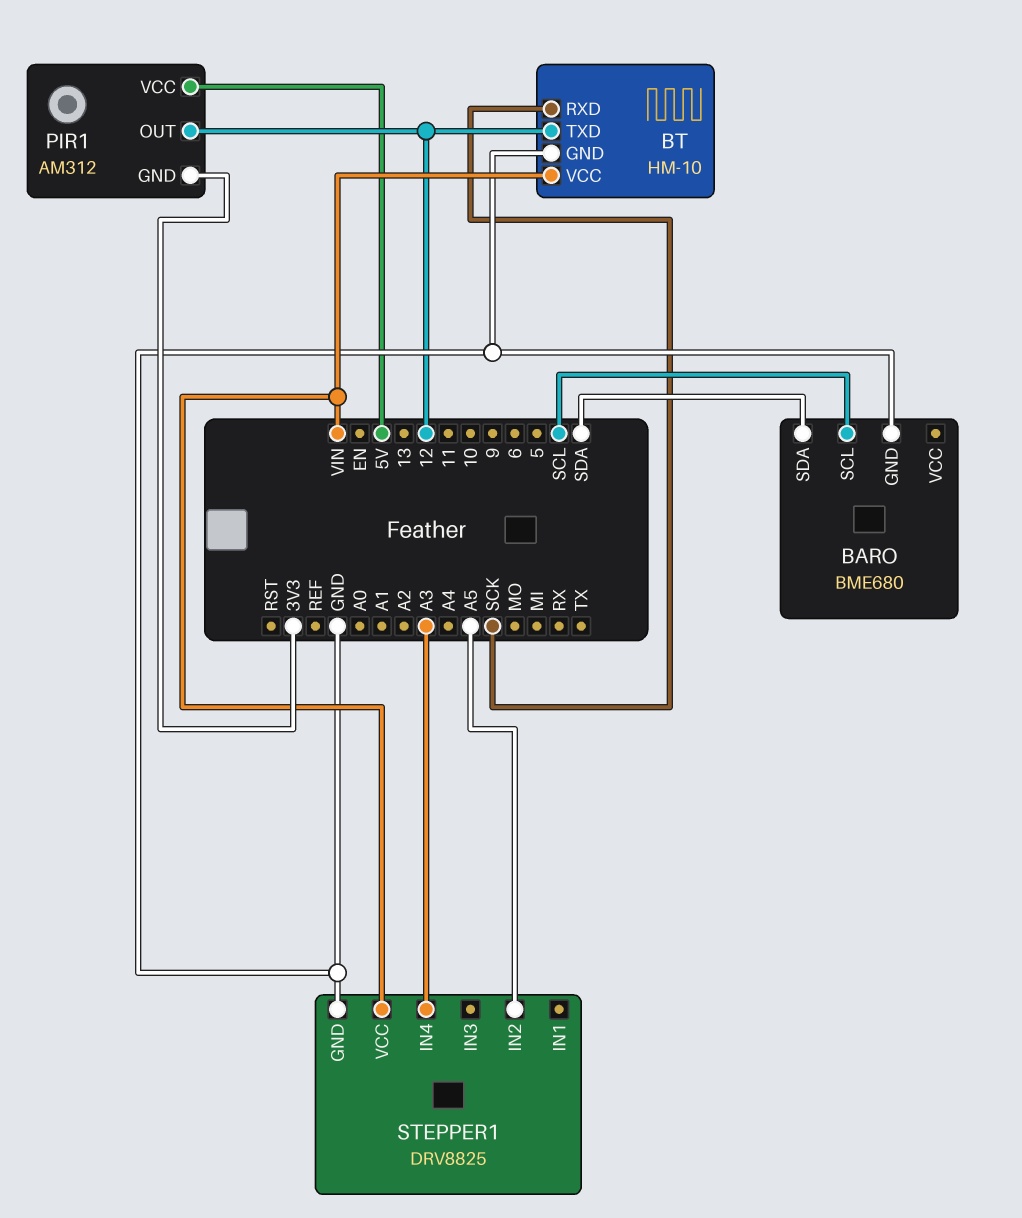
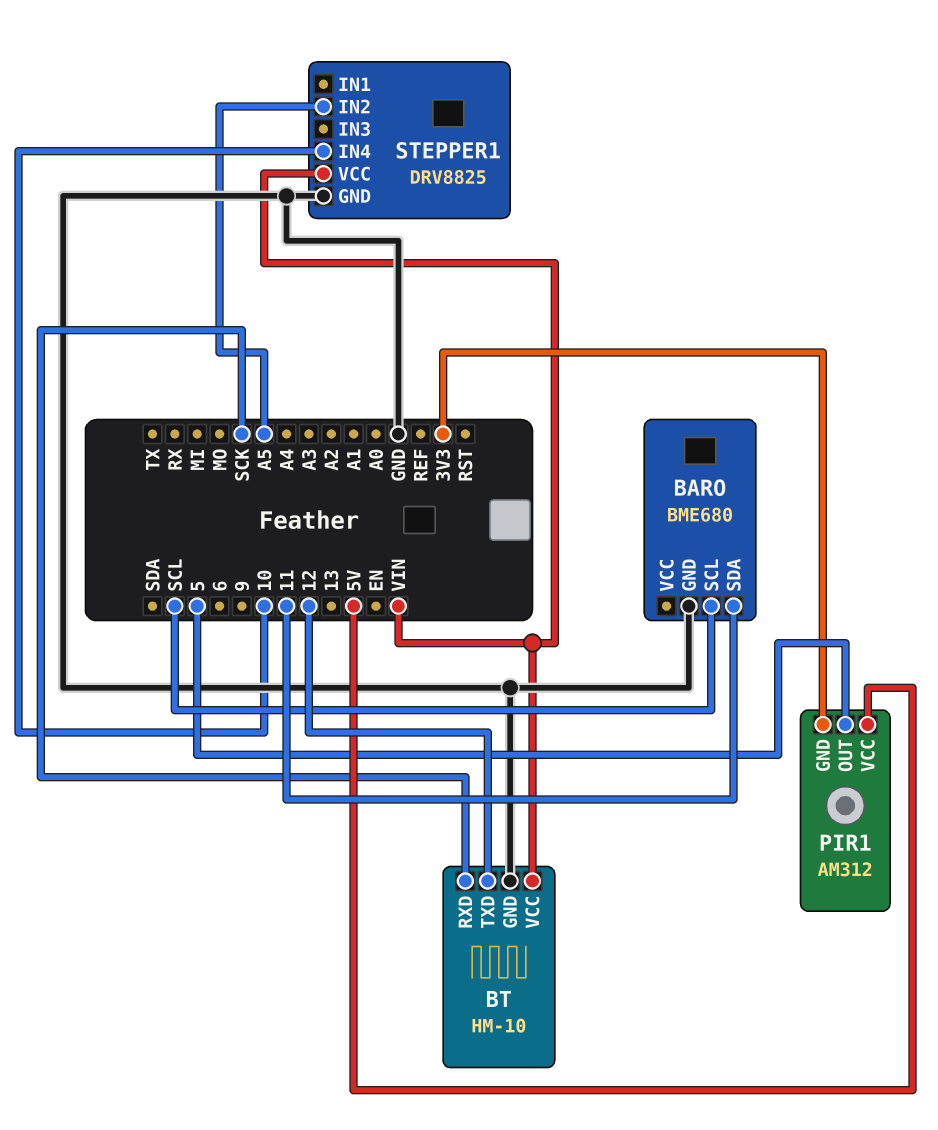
BARO pin SDA: SDA -> 11
PIR1 pin OUT: 12 -> 5
STEPPER1 pin IN4: A3 -> 10

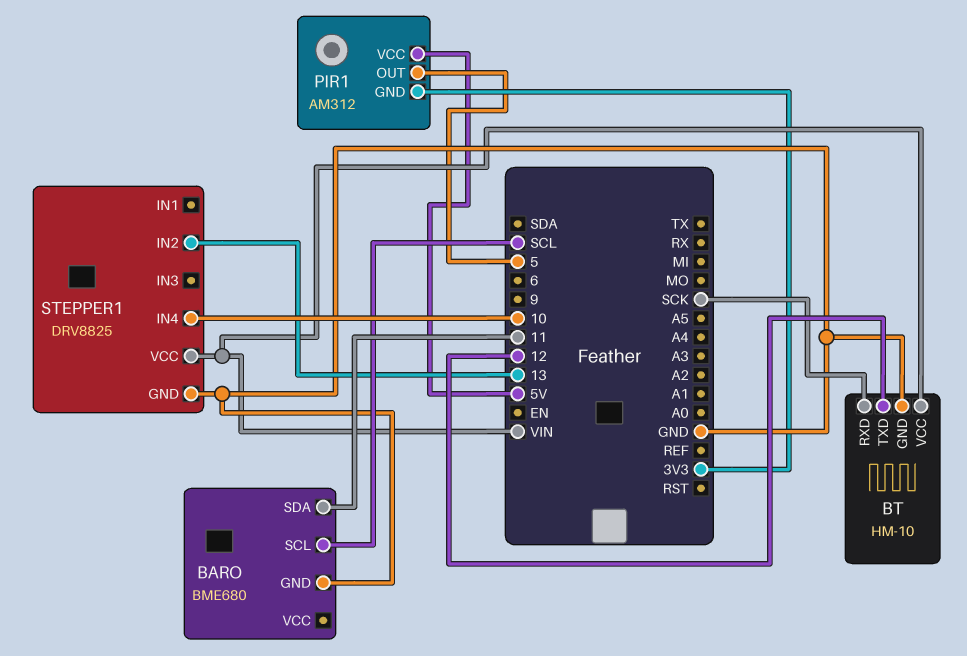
STEPPER1 pin IN2: A5 -> 13

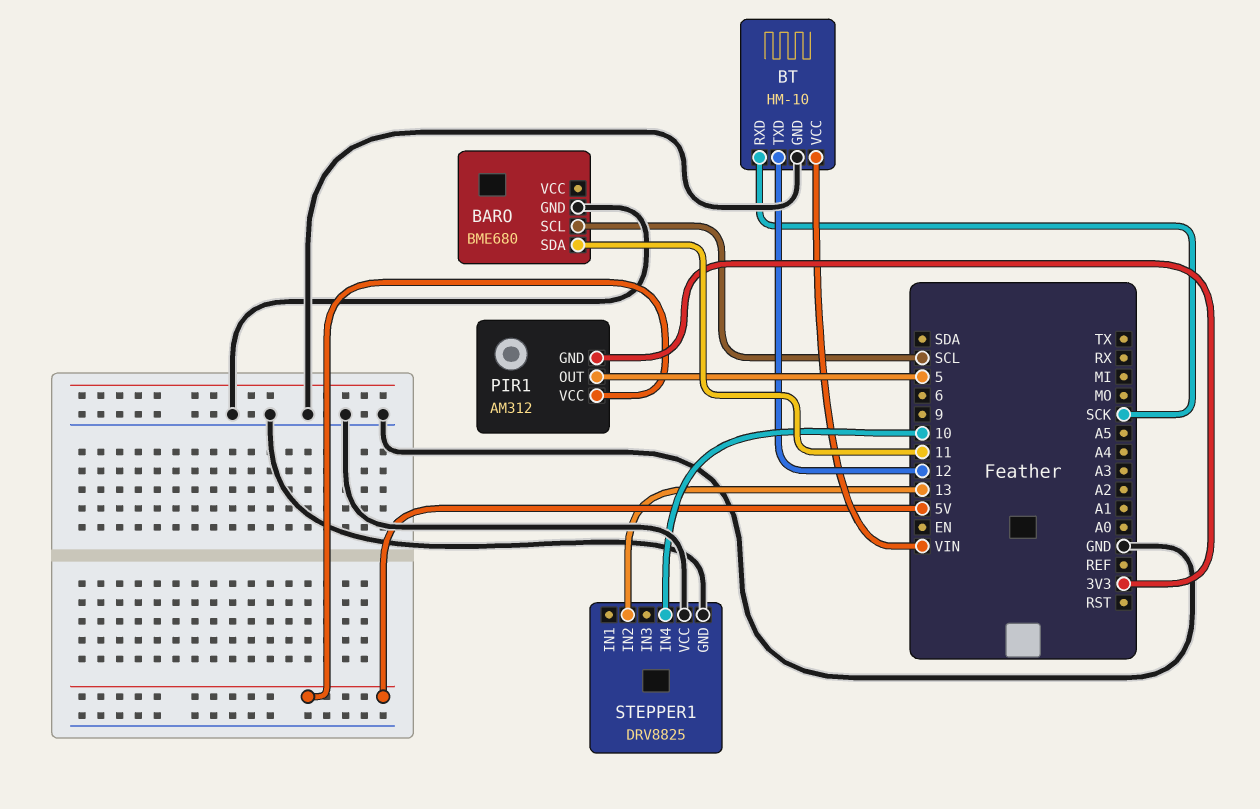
STEPPER1 pin VCC: VIN -> GND

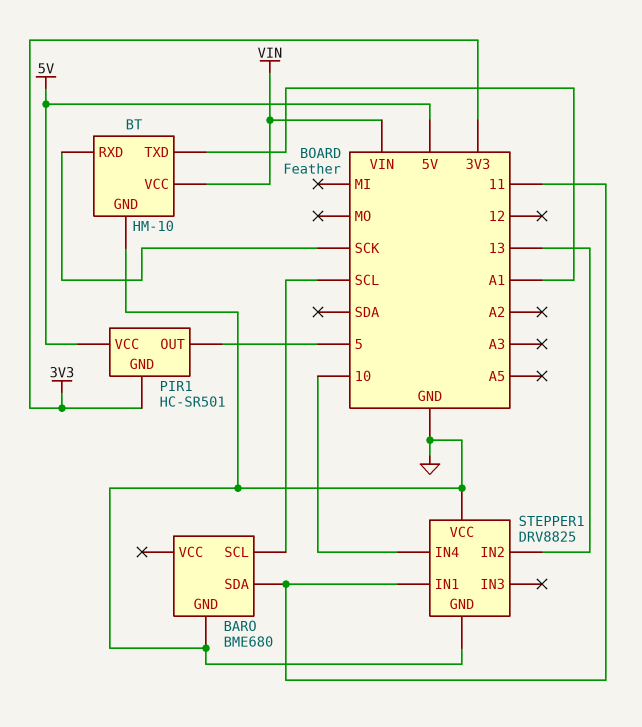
BT pin TXD: 12 -> A1
PIR1: AM312 -> HC-SR501
STEPPER1 pin IN1: none -> 11

